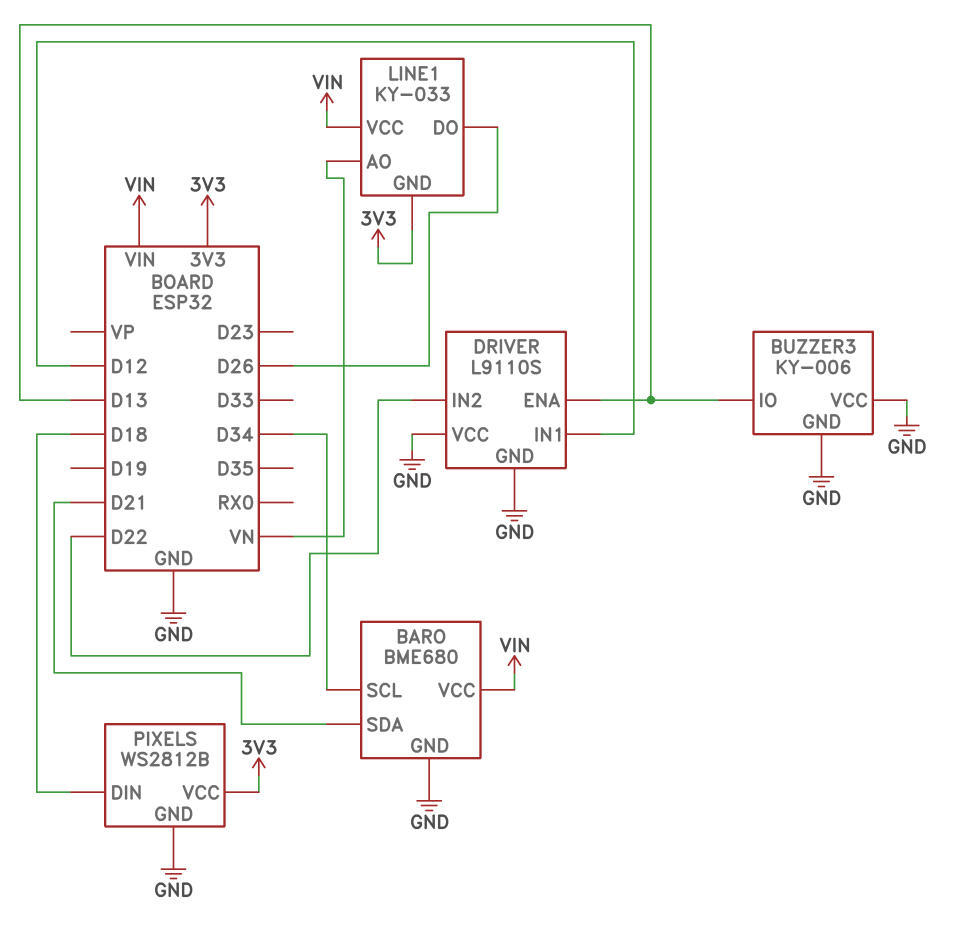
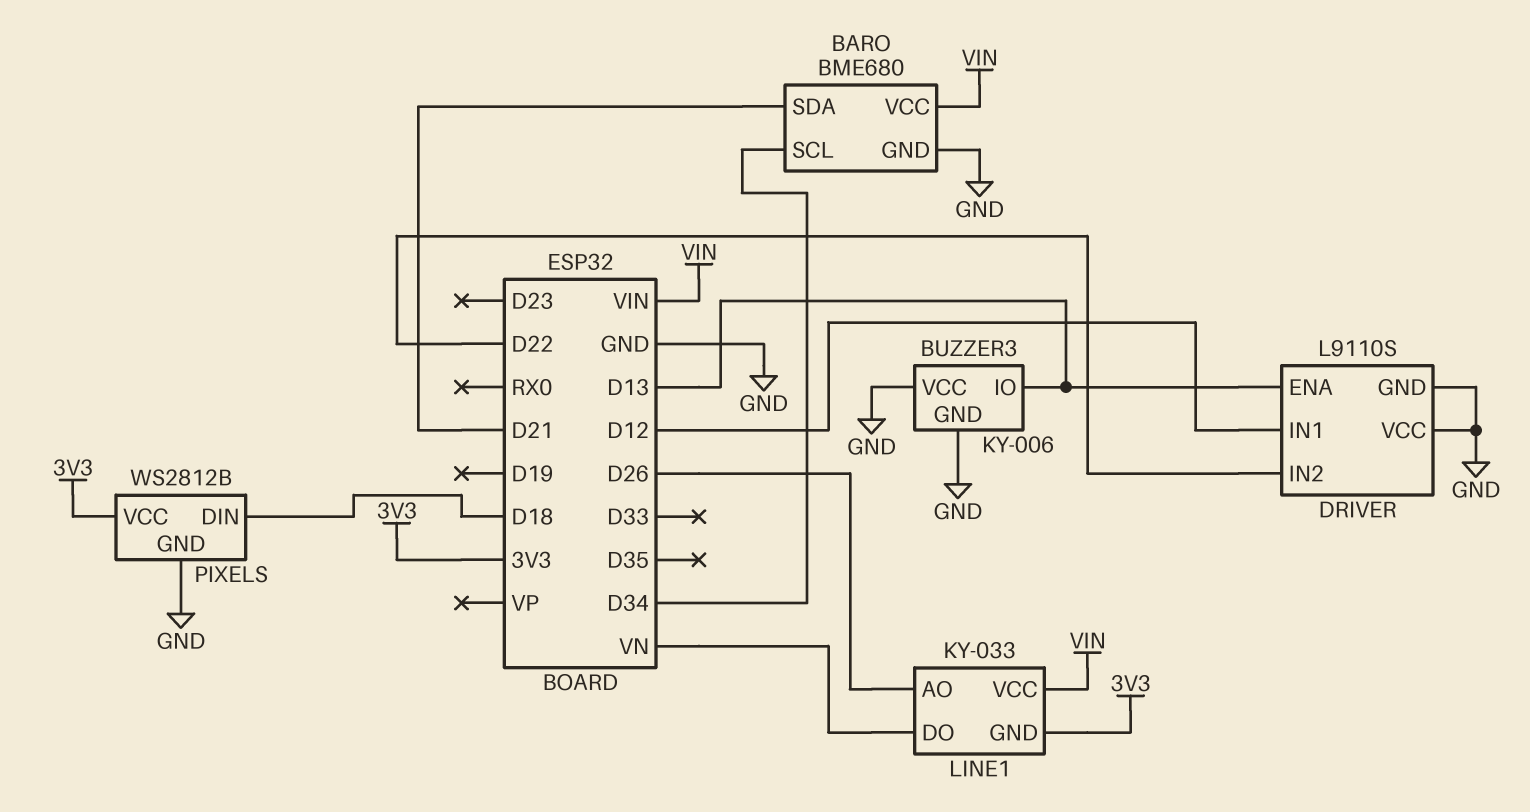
LINE1 pin AO: VN -> D26
LINE1 pin DO: D26 -> VN

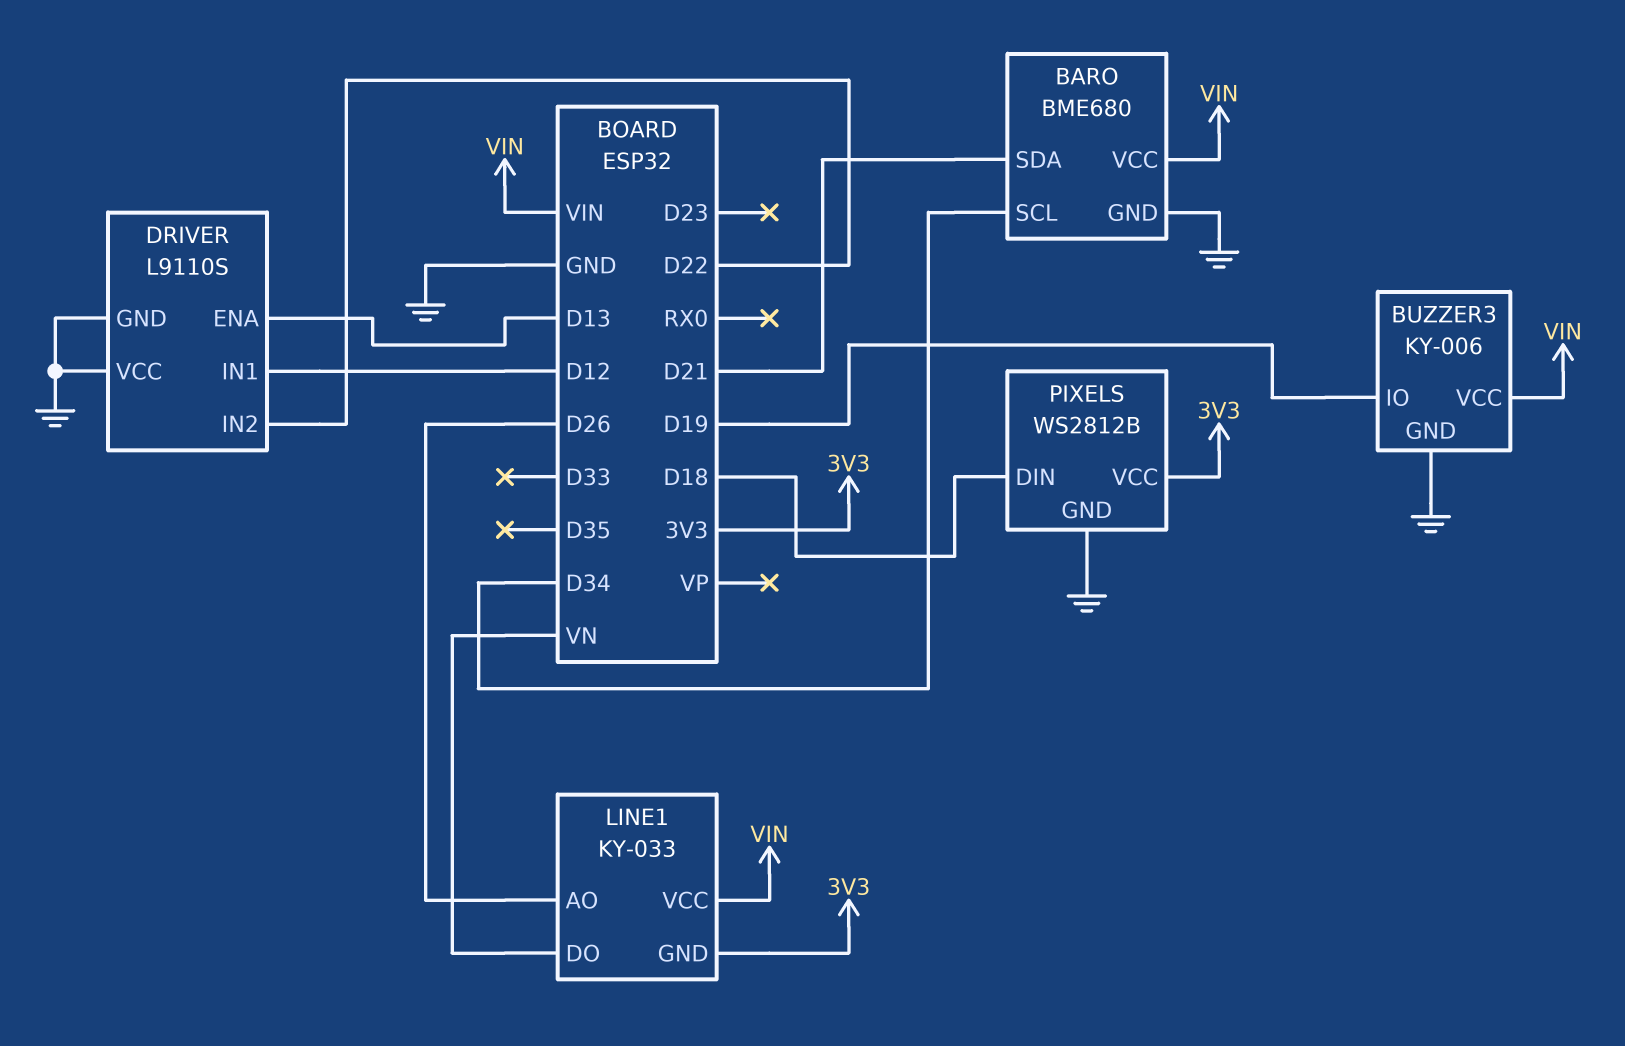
BUZZER3 pin IO: D13 -> D19
BUZZER3 pin VCC: GND -> VIN

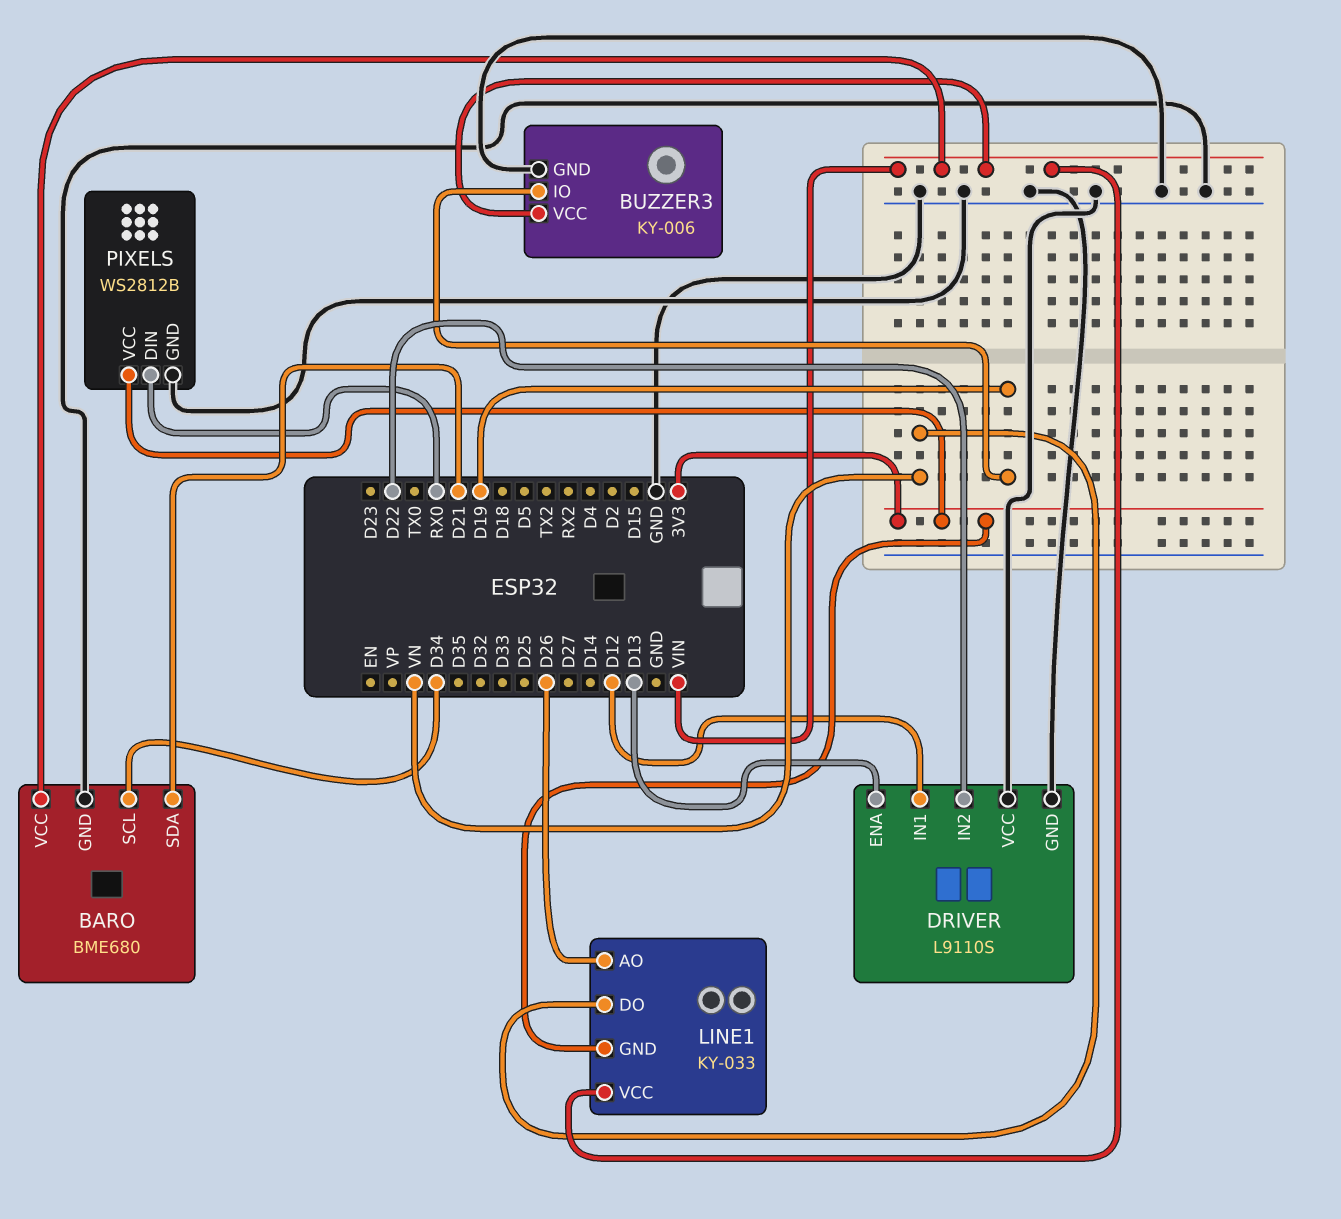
PIXELS pin DIN: D18 -> RX0

